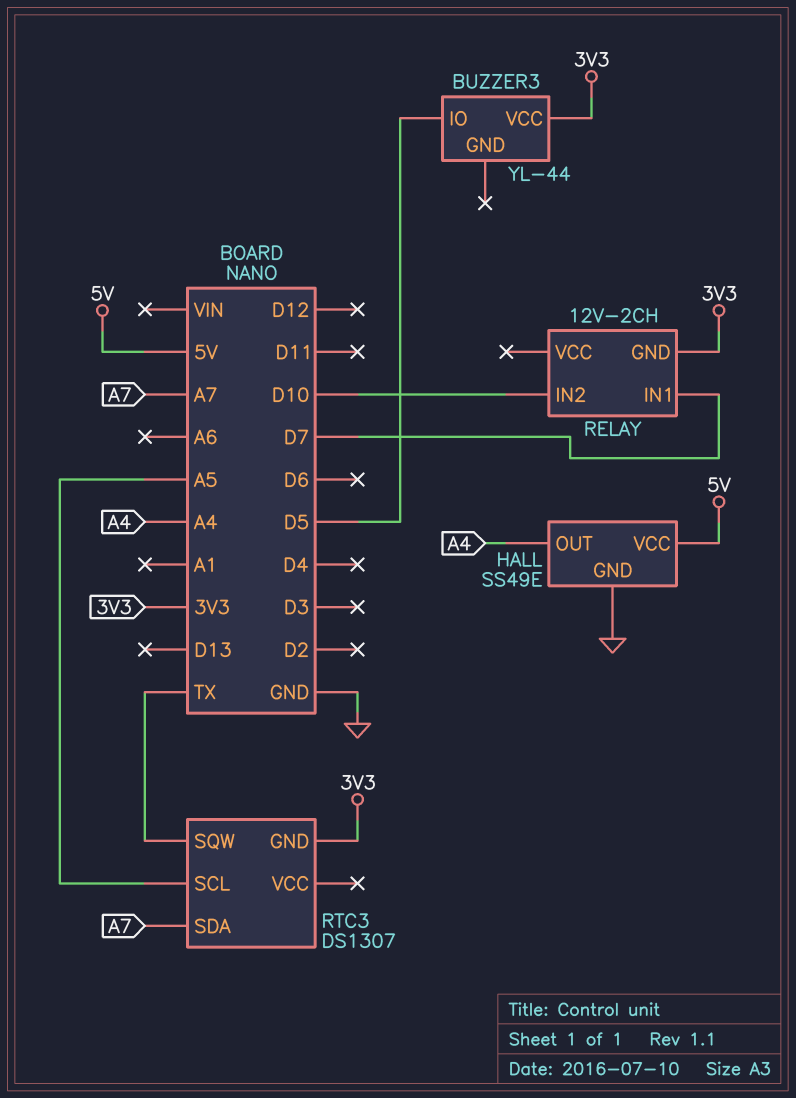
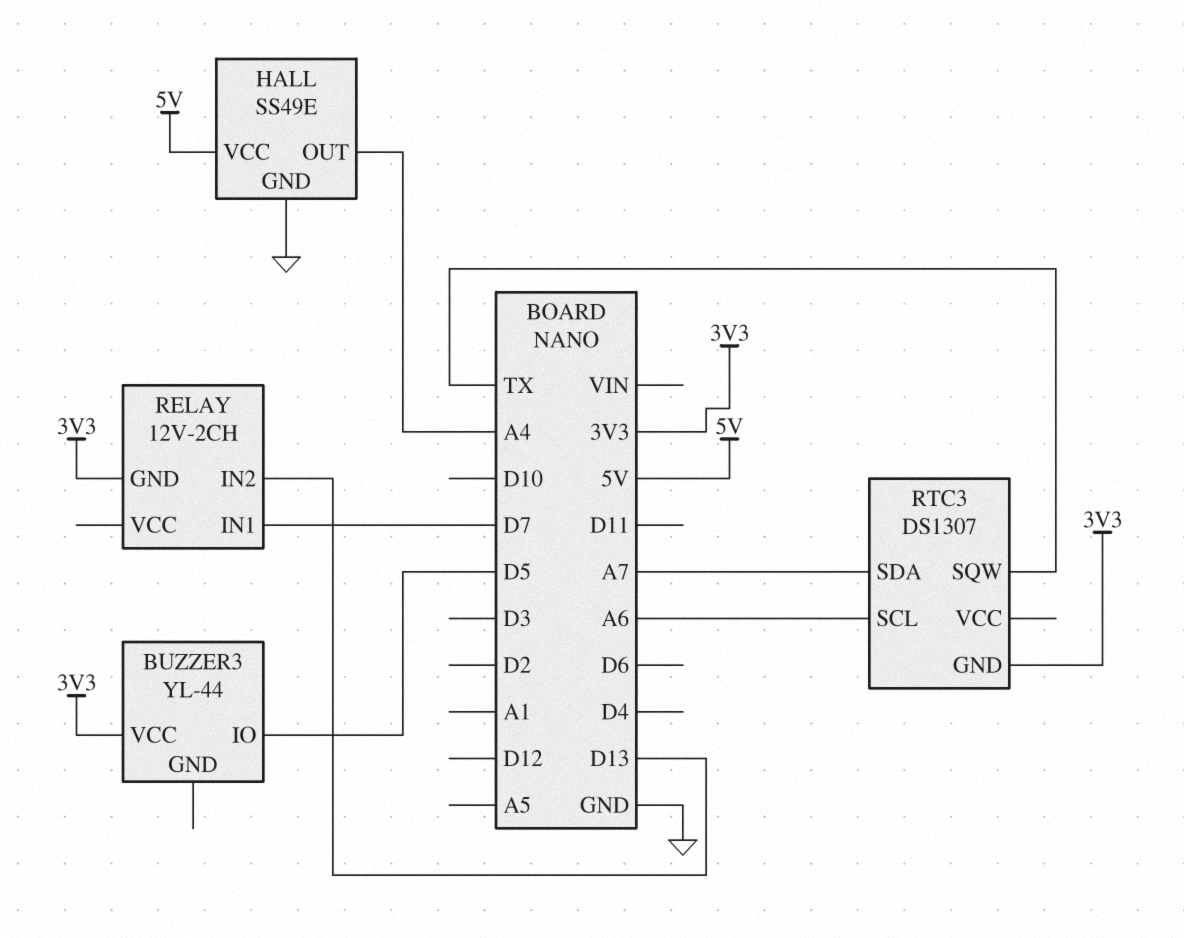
RELAY pin IN2: D10 -> D13
RTC3 pin SCL: A5 -> A6

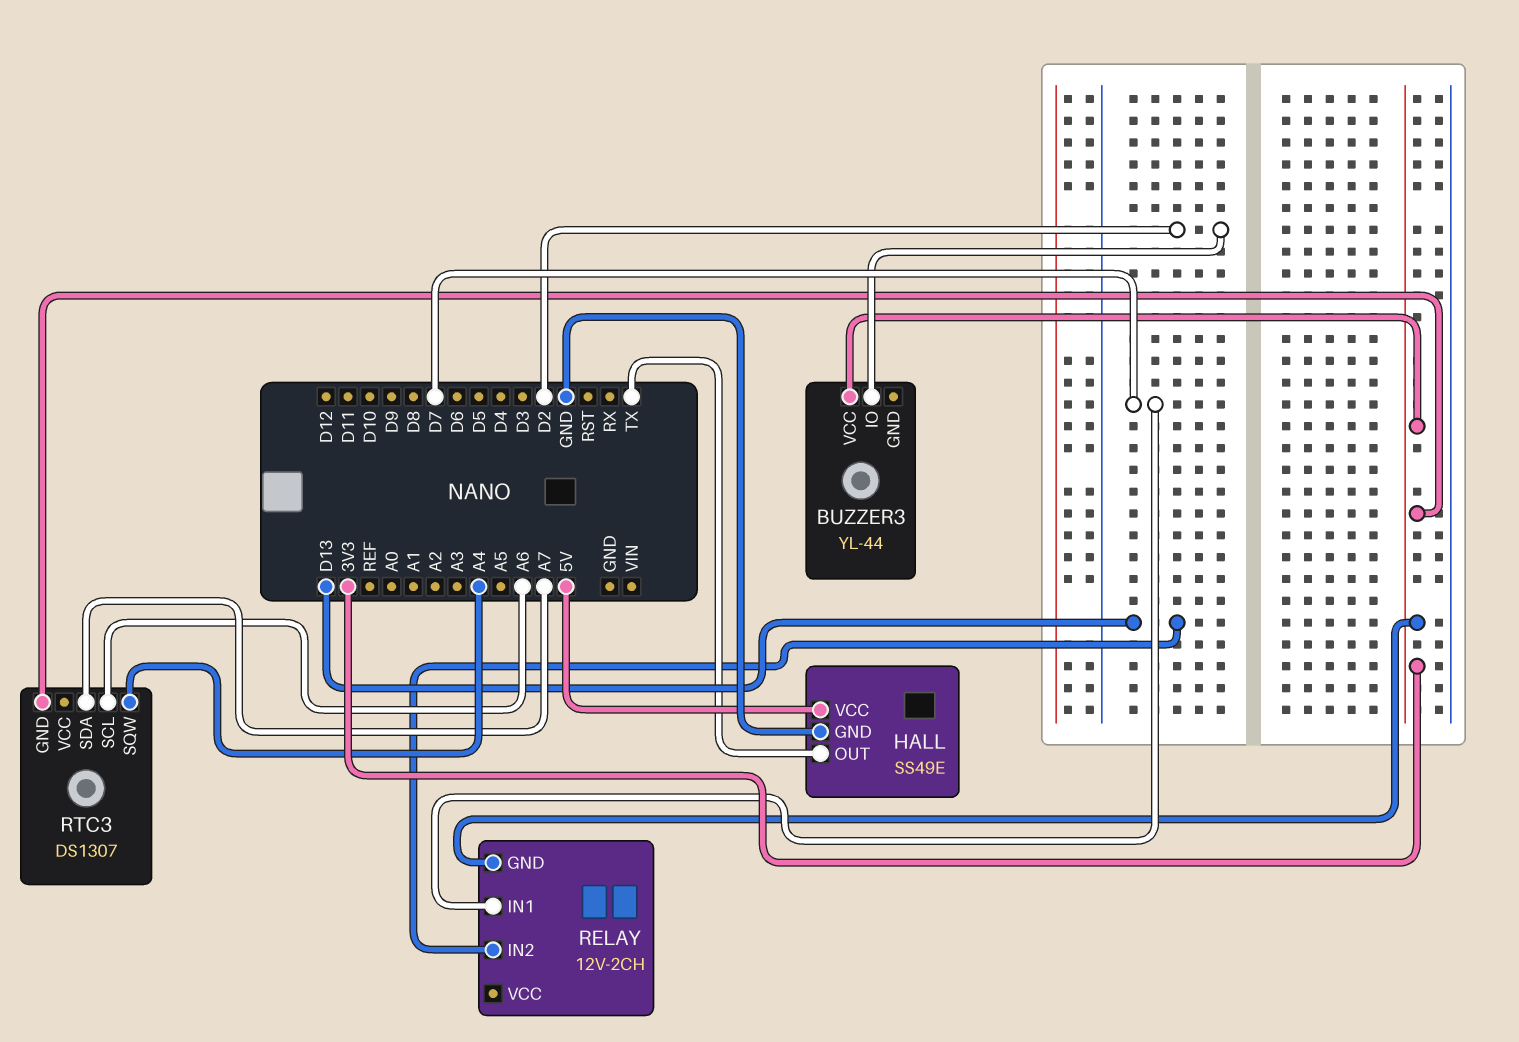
BUZZER3 pin IO: D5 -> D2
HALL pin OUT: A4 -> TX
RTC3 pin SQW: TX -> A4

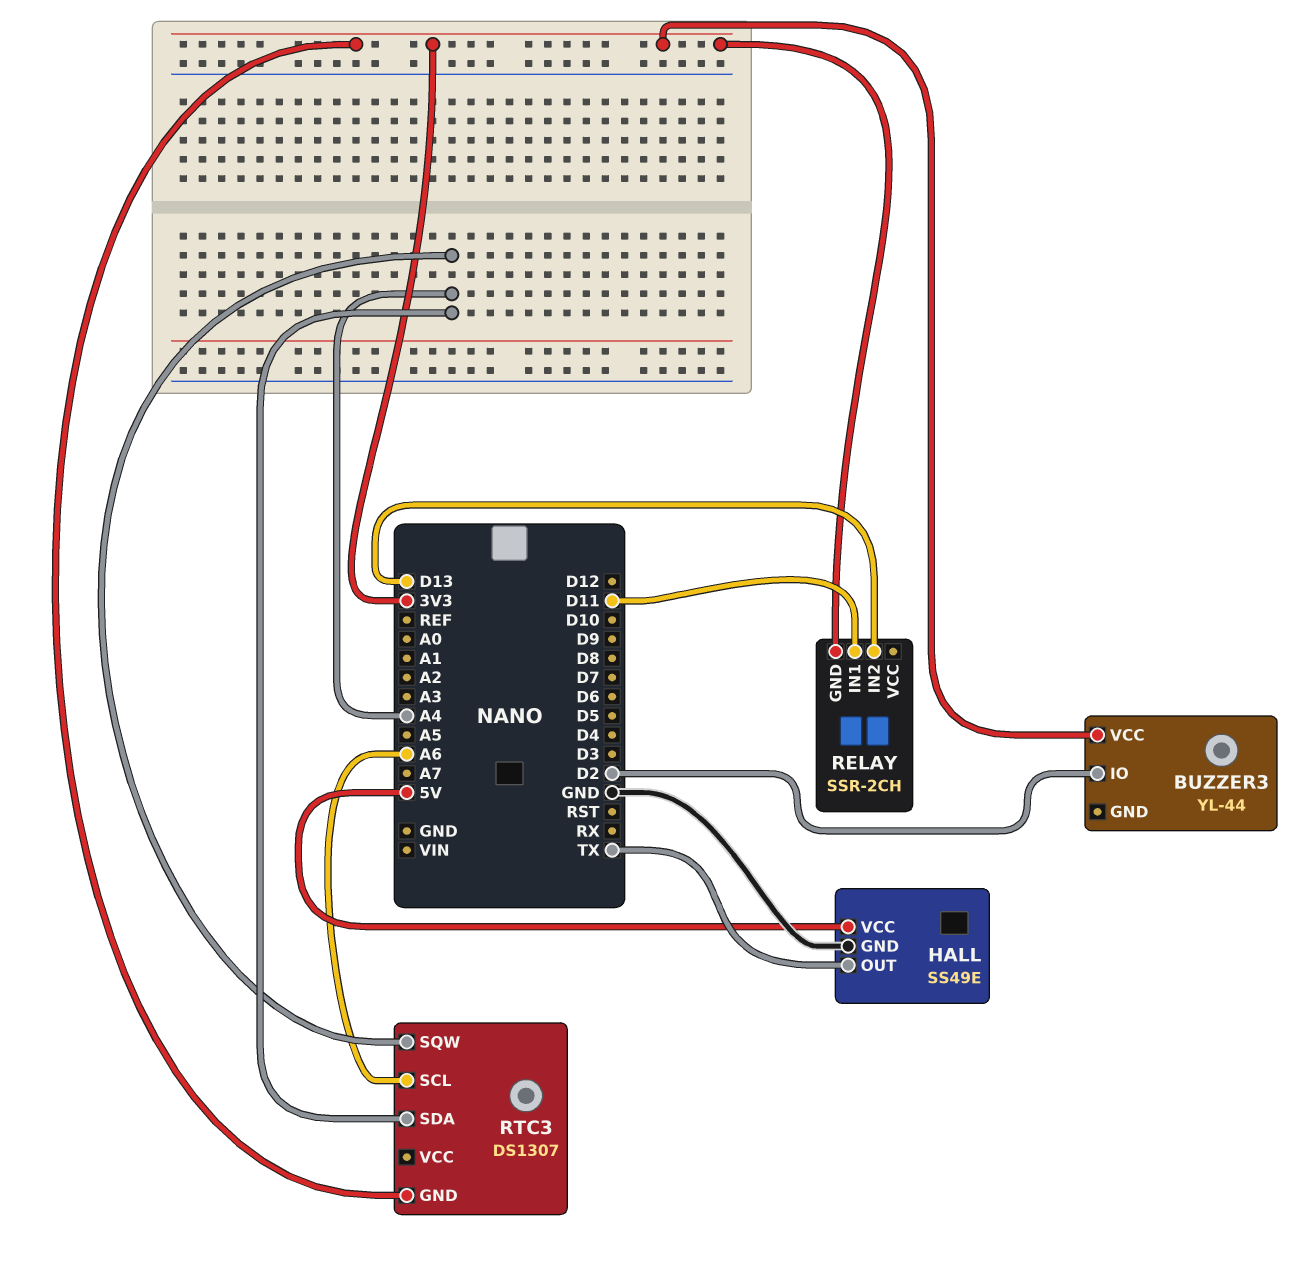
RELAY: 12V-2CH -> SSR-2CH
RELAY pin IN1: D7 -> D11
RTC3 pin SDA: A7 -> A4

